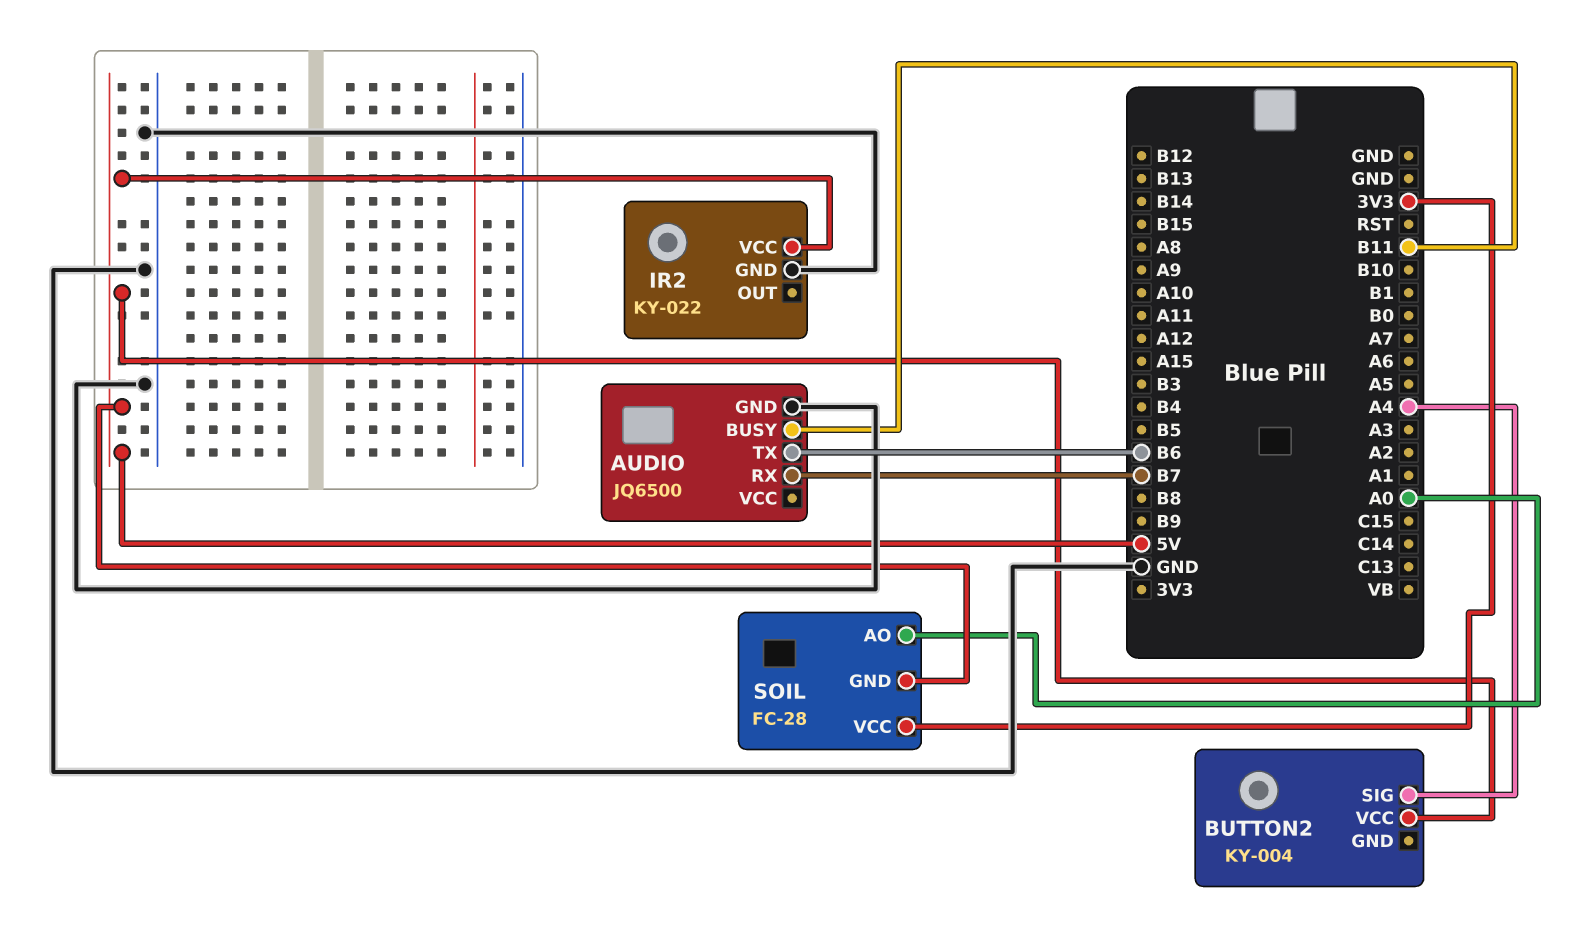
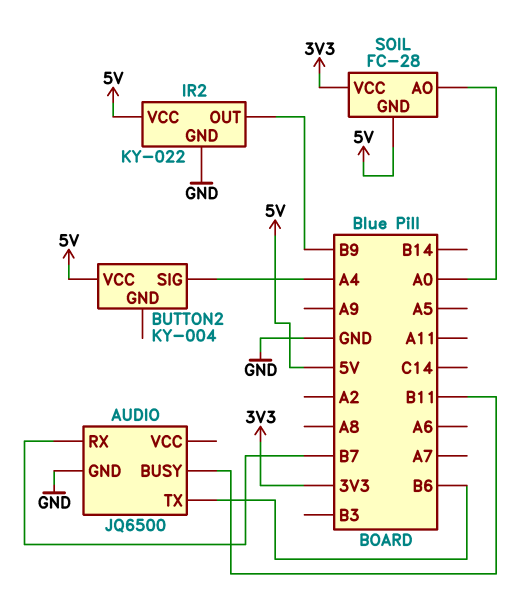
IR2 pin OUT: none -> B9

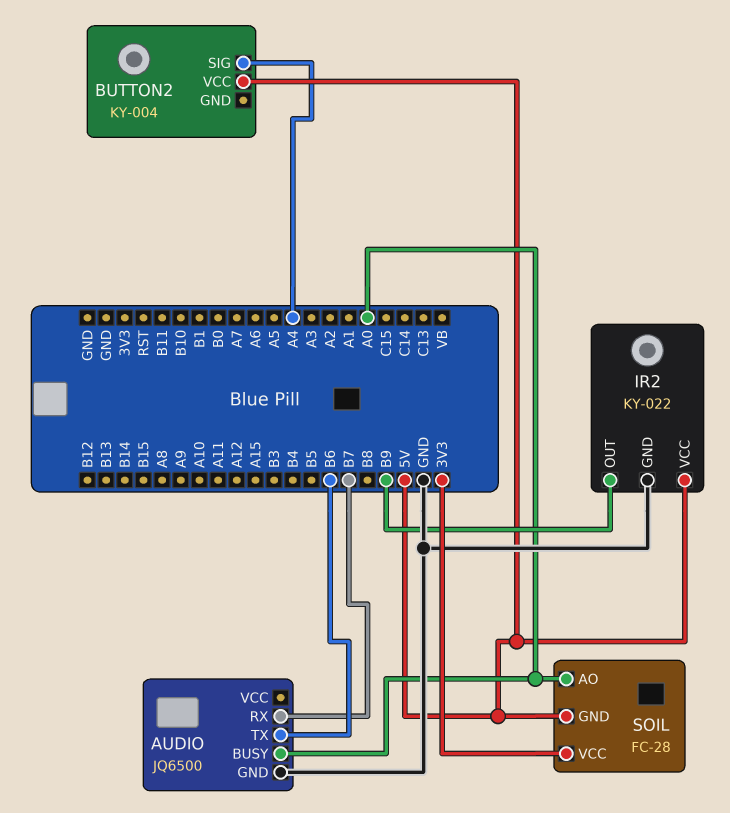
AUDIO pin BUSY: B11 -> A0

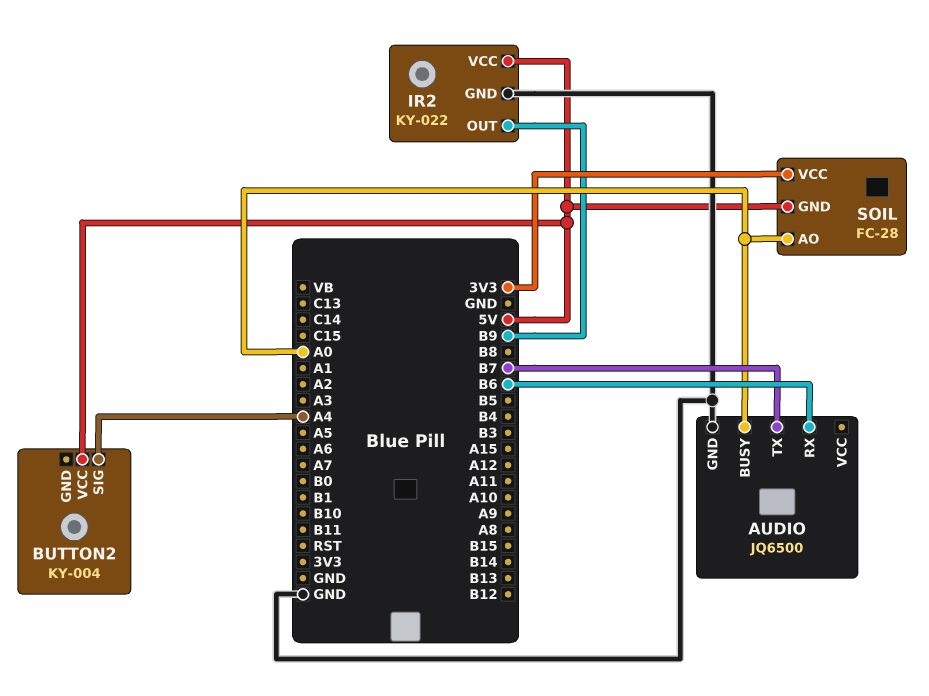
AUDIO pin RX: B7 -> B6
AUDIO pin TX: B6 -> B7

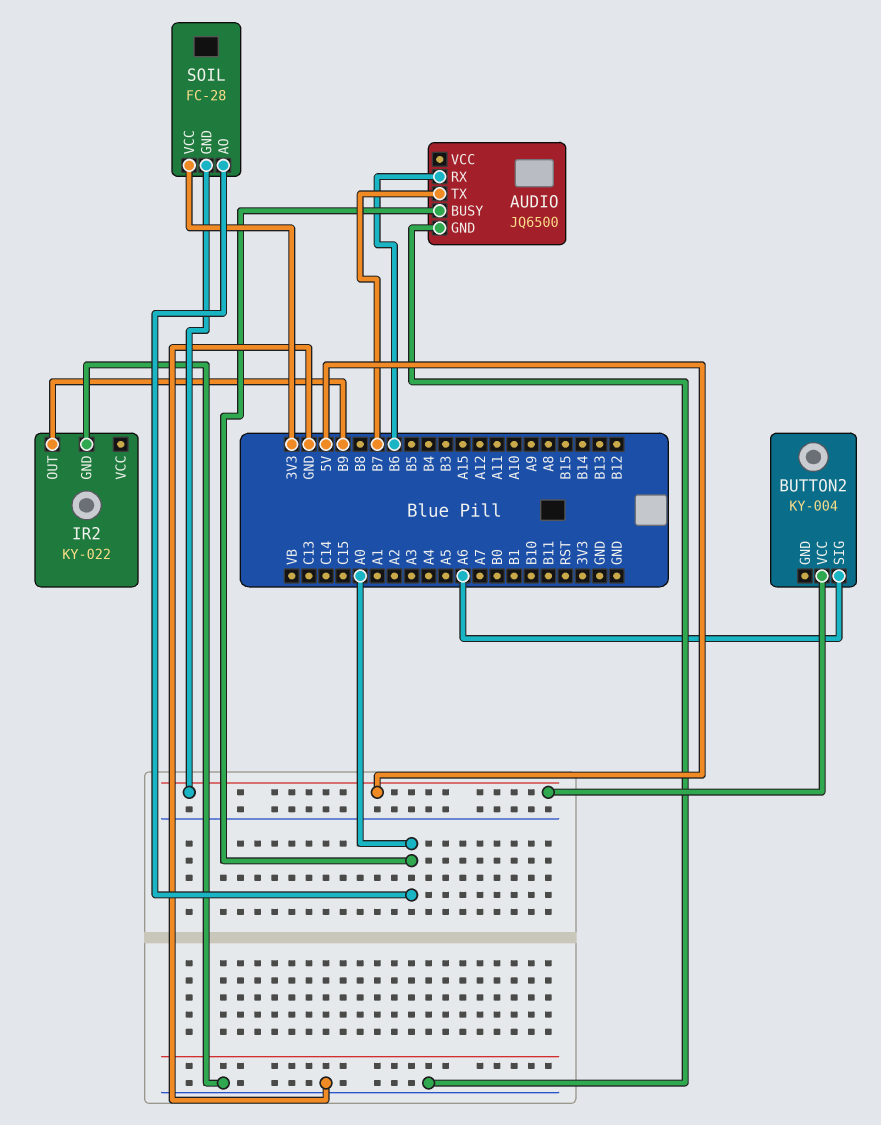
BUTTON2 pin SIG: A4 -> A6
IR2 pin VCC: 5V -> none

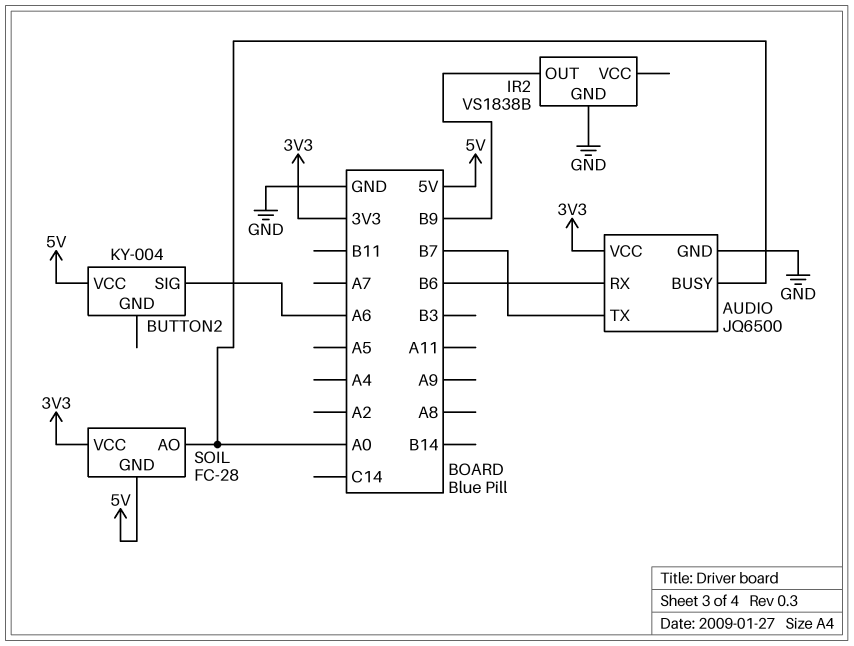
AUDIO pin VCC: none -> 3V3
IR2: KY-022 -> VS1838B

